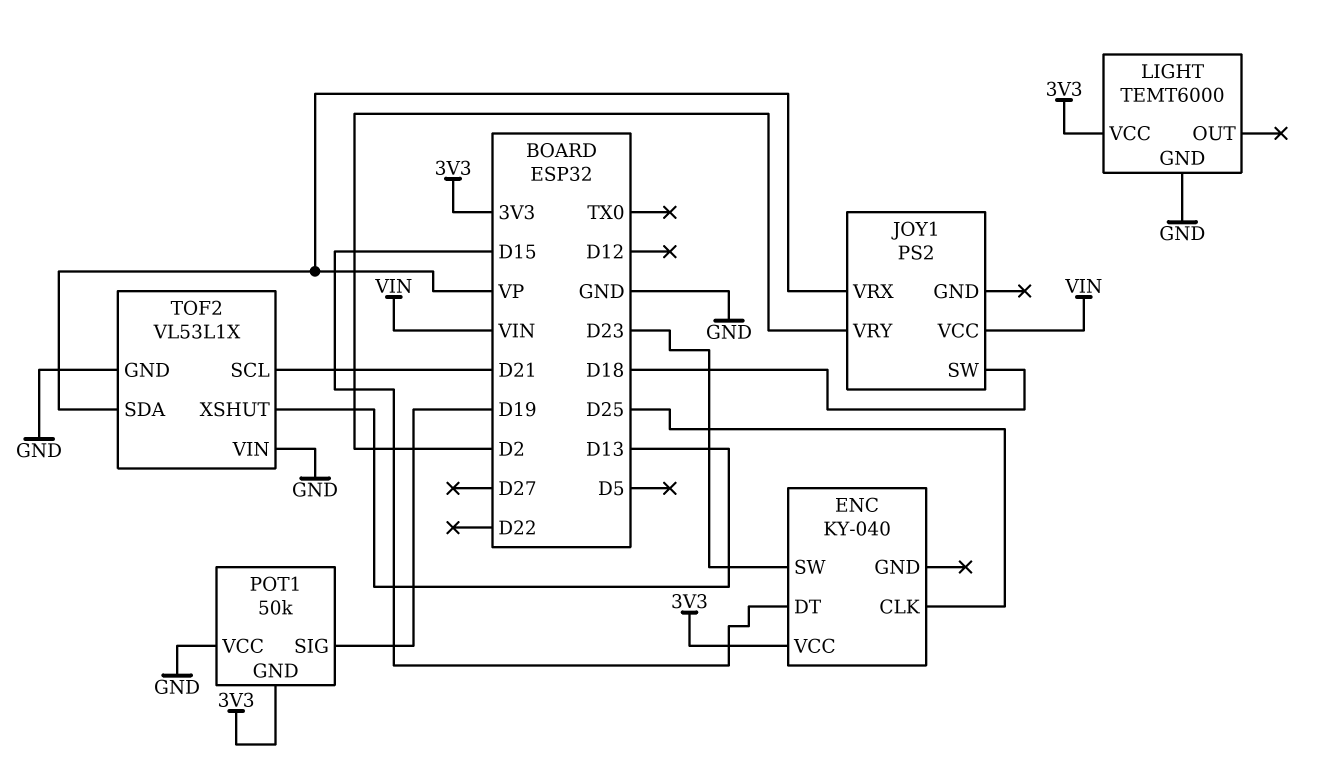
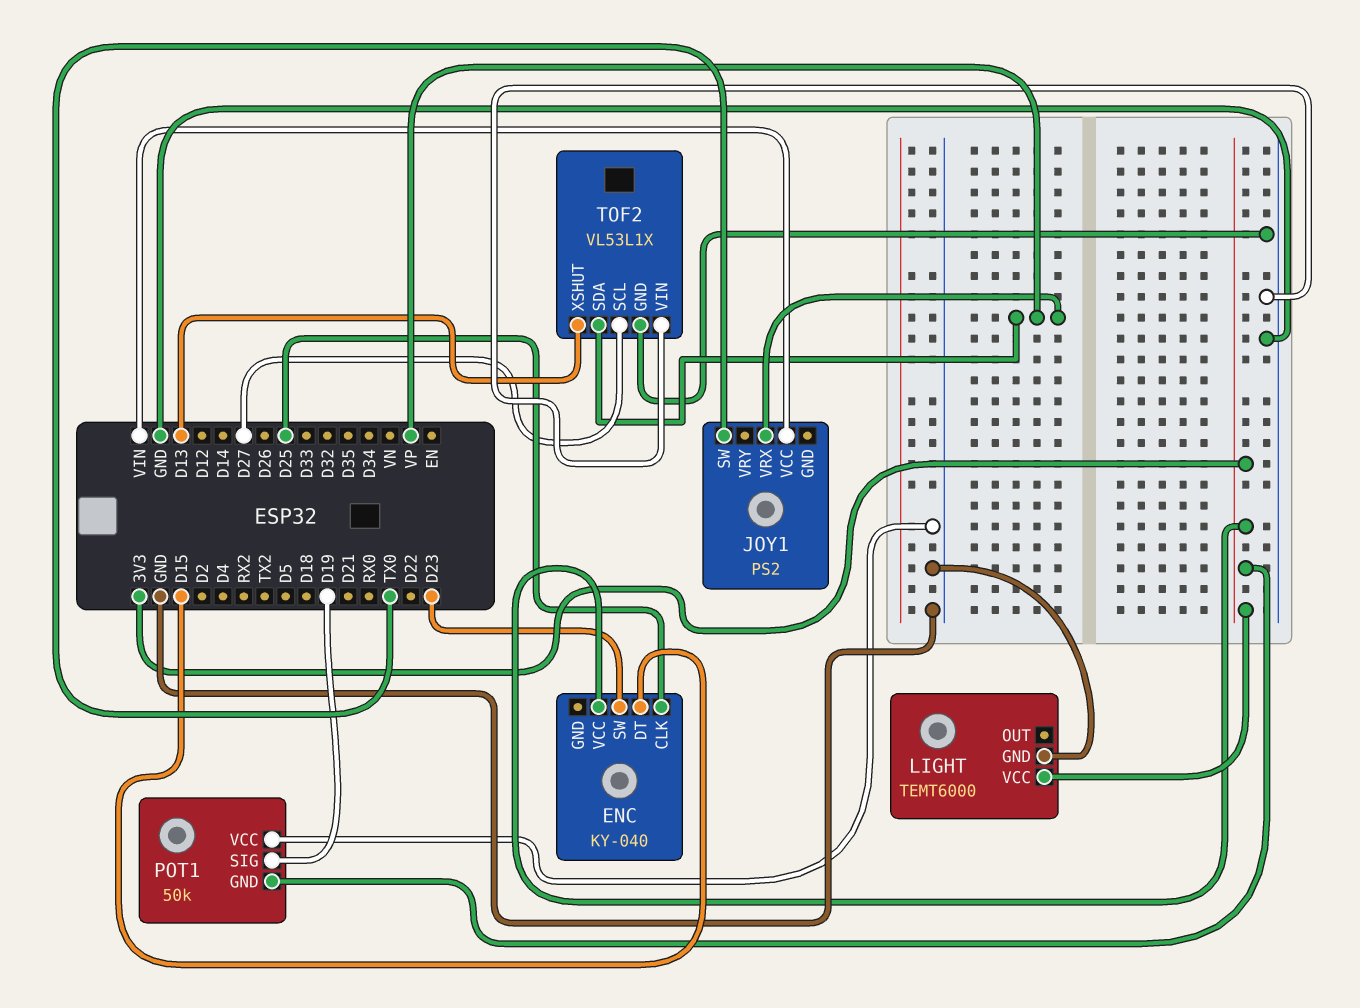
JOY1 pin SW: D18 -> TX0
JOY1 pin VRY: D2 -> none
TOF2 pin SCL: D21 -> D27

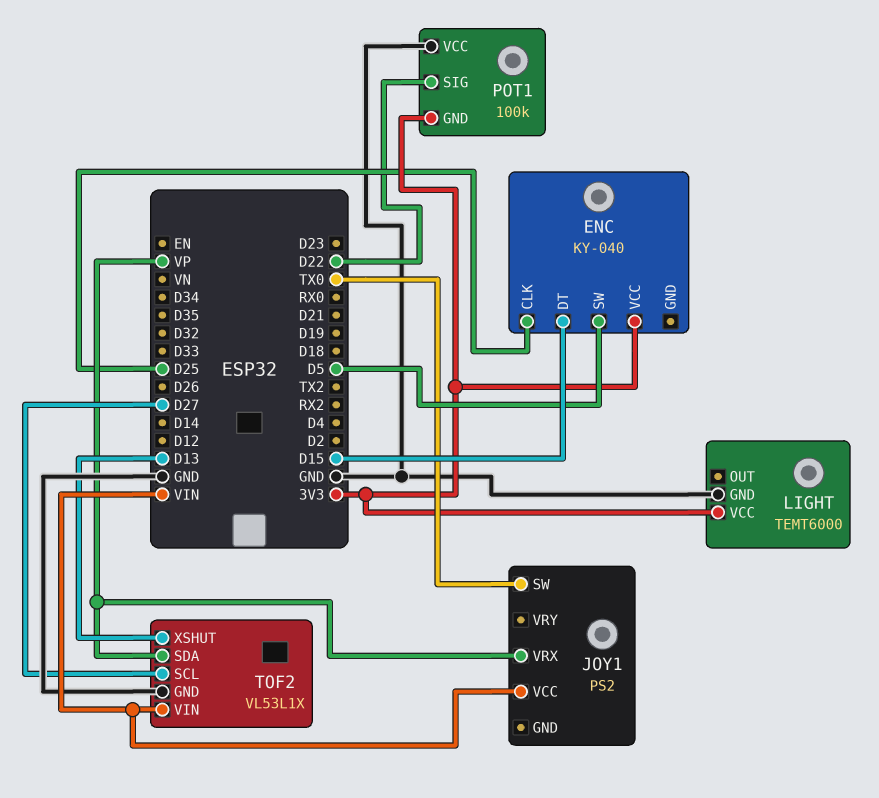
ENC pin SW: D23 -> D5
POT1: 50k -> 100k
POT1 pin SIG: D19 -> D22
TOF2 pin VIN: GND -> VIN

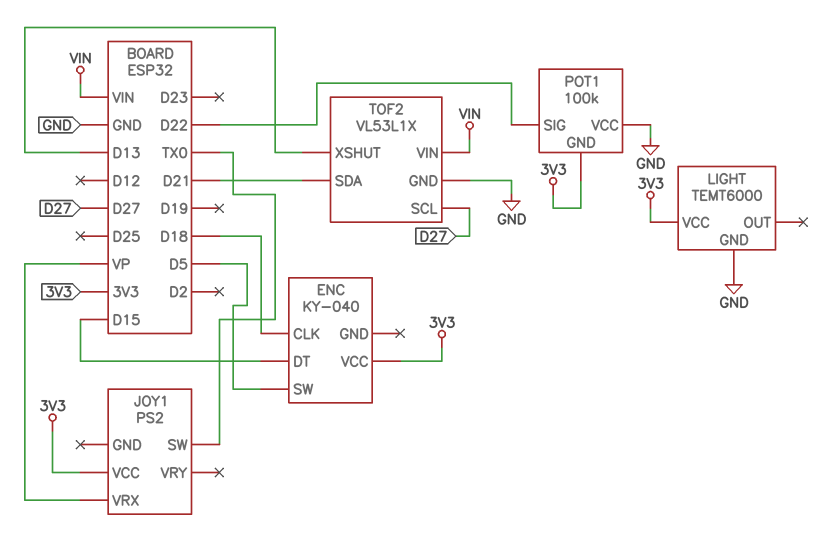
ENC pin CLK: D25 -> D18
JOY1 pin VCC: VIN -> 3V3
TOF2 pin SDA: VP -> D21

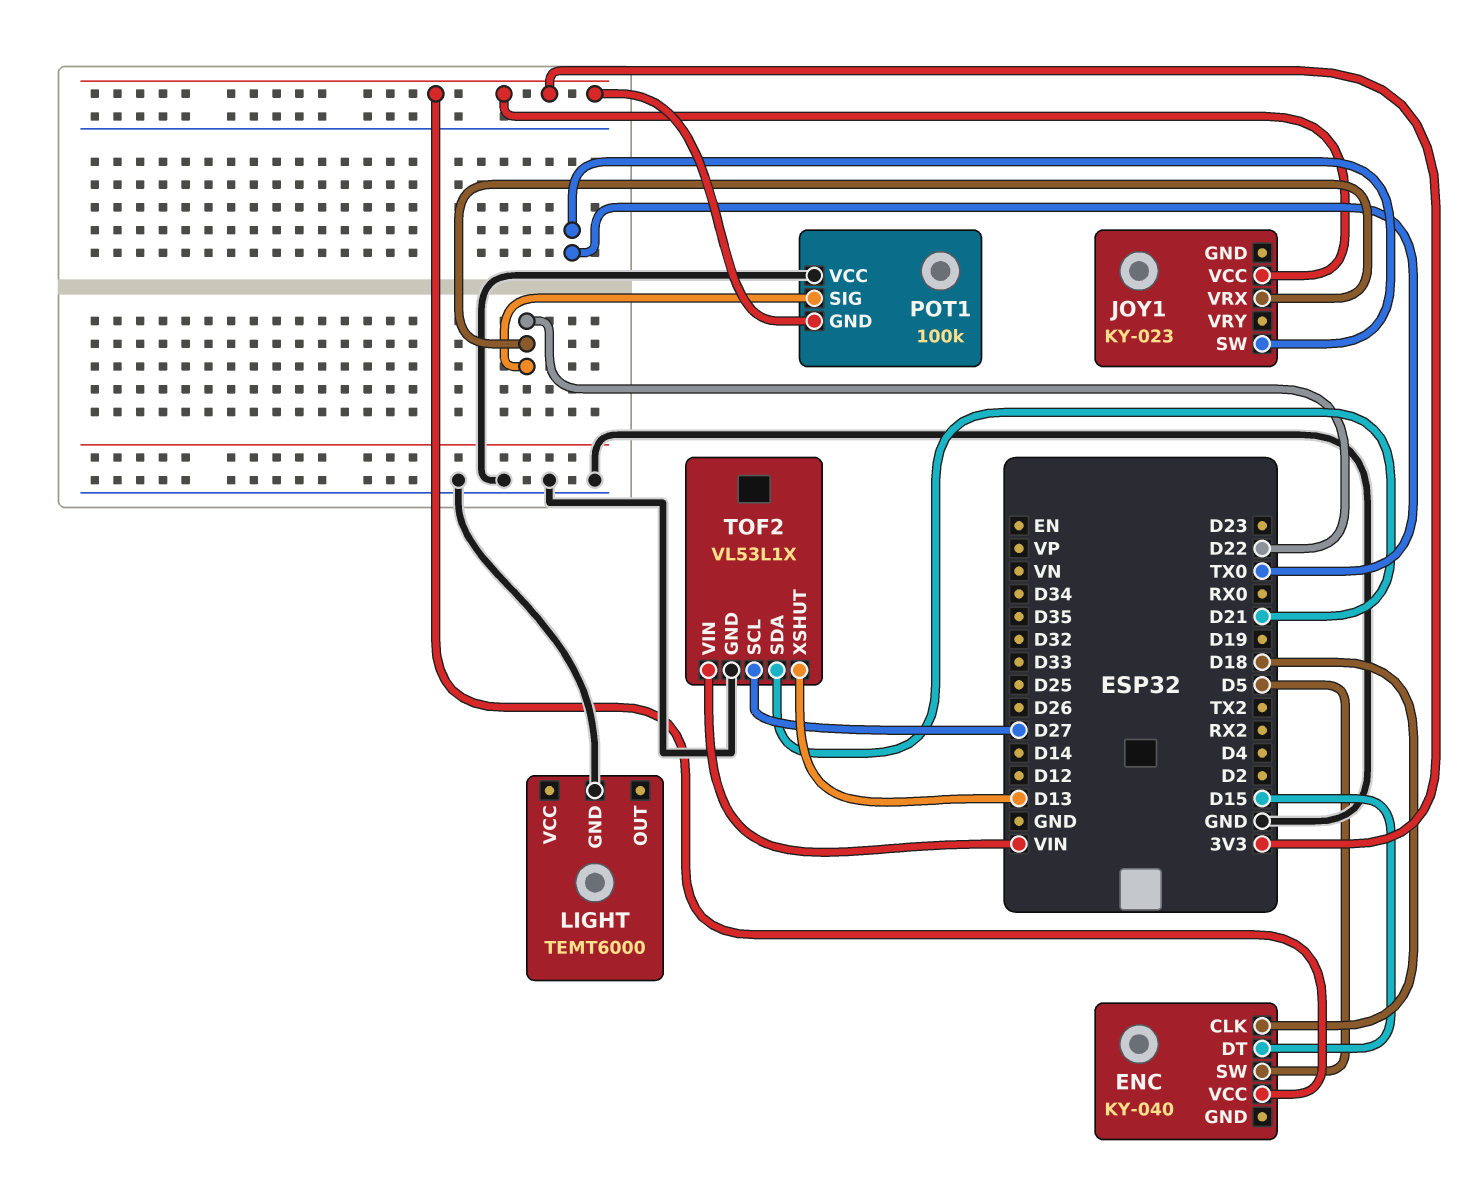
JOY1: PS2 -> KY-023
JOY1 pin VRX: VP -> D22
LIGHT pin VCC: 3V3 -> none

